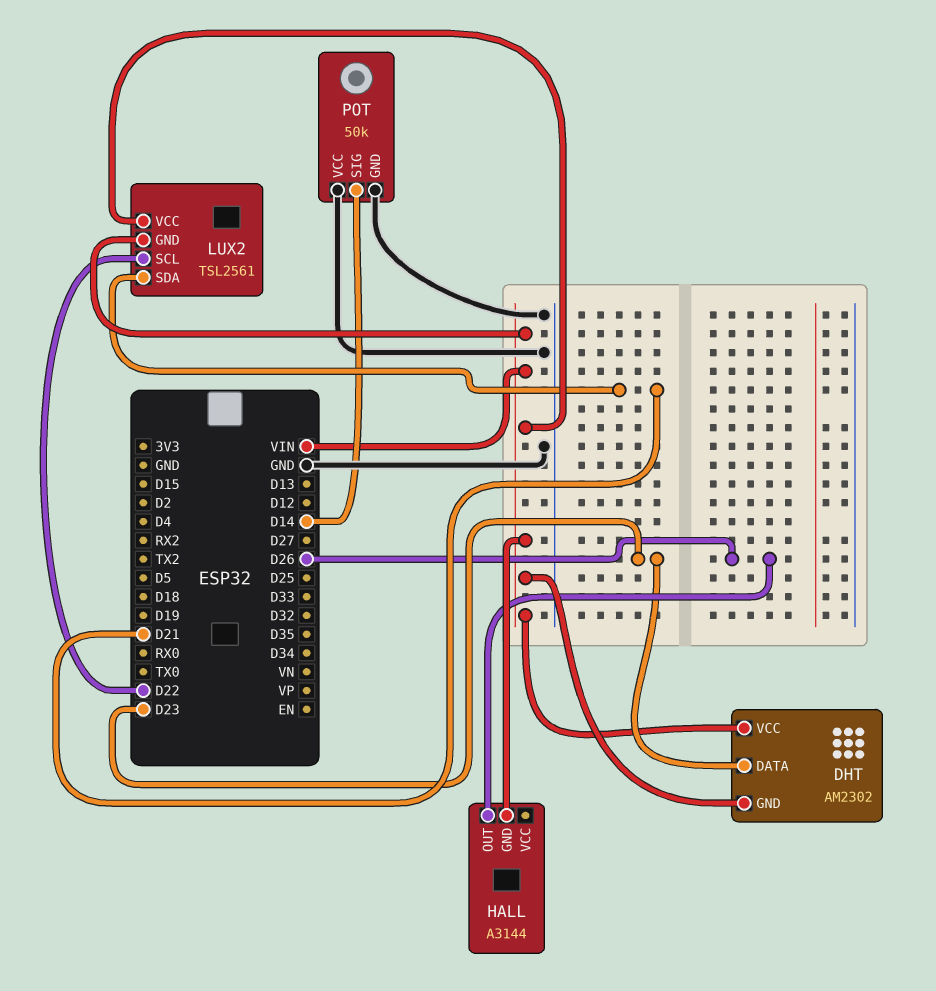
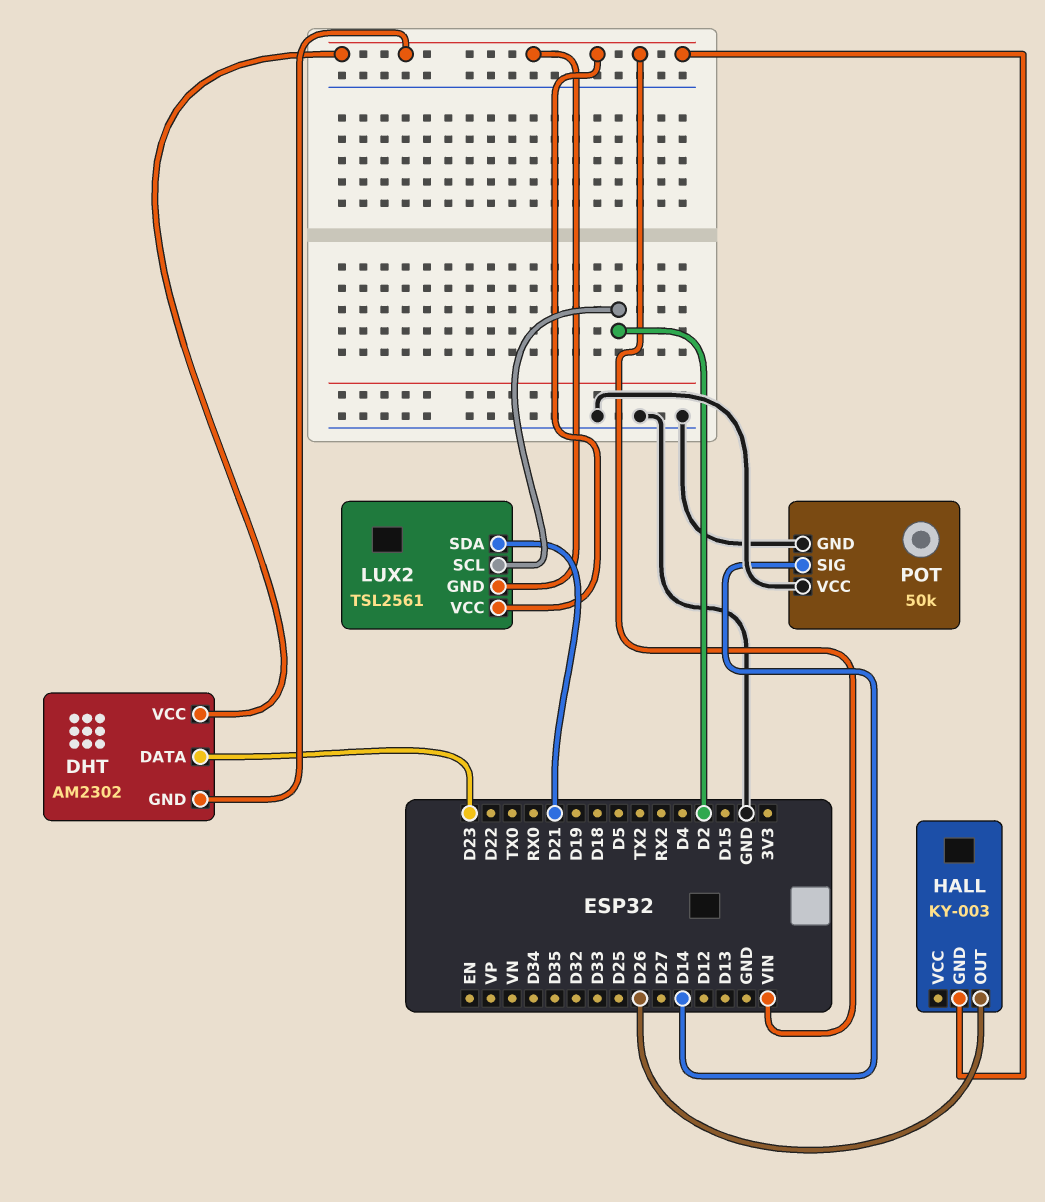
HALL: A3144 -> KY-003
LUX2 pin SCL: D22 -> D2

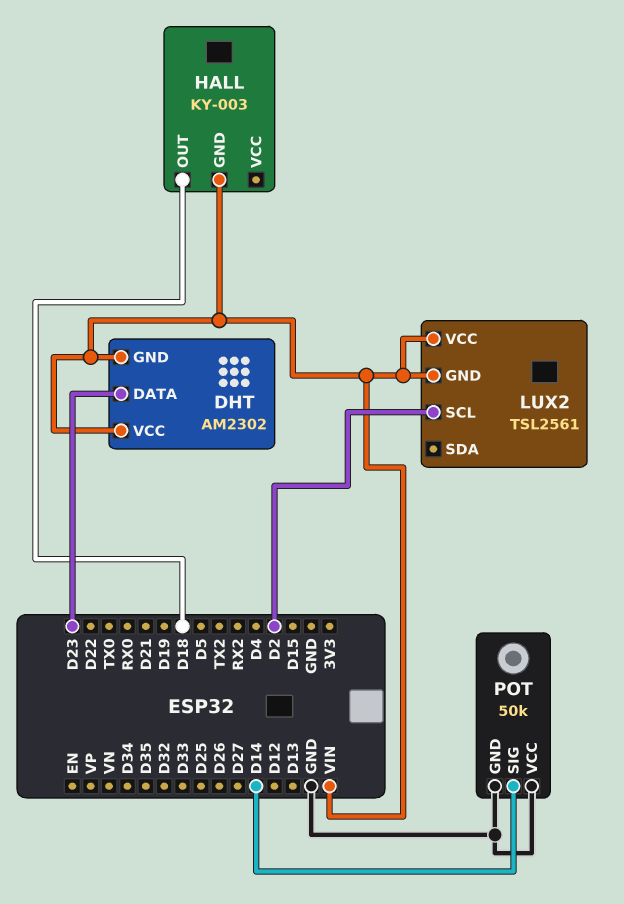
HALL pin OUT: D26 -> D18
LUX2 pin SDA: D21 -> none

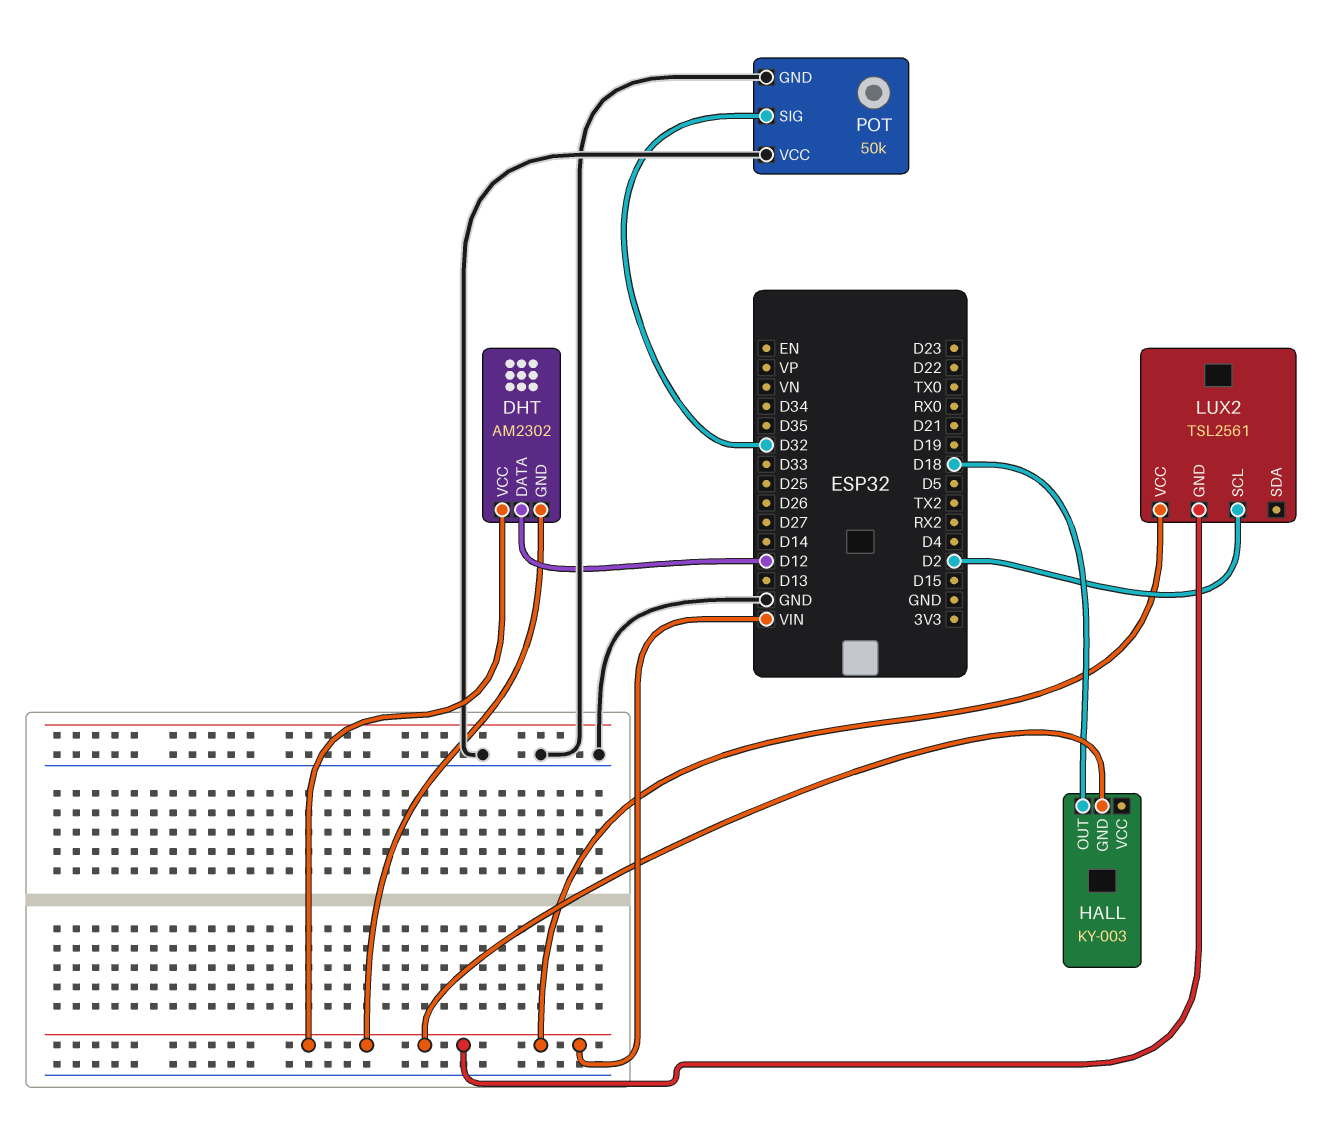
DHT pin DATA: D23 -> D12
POT pin SIG: D14 -> D32

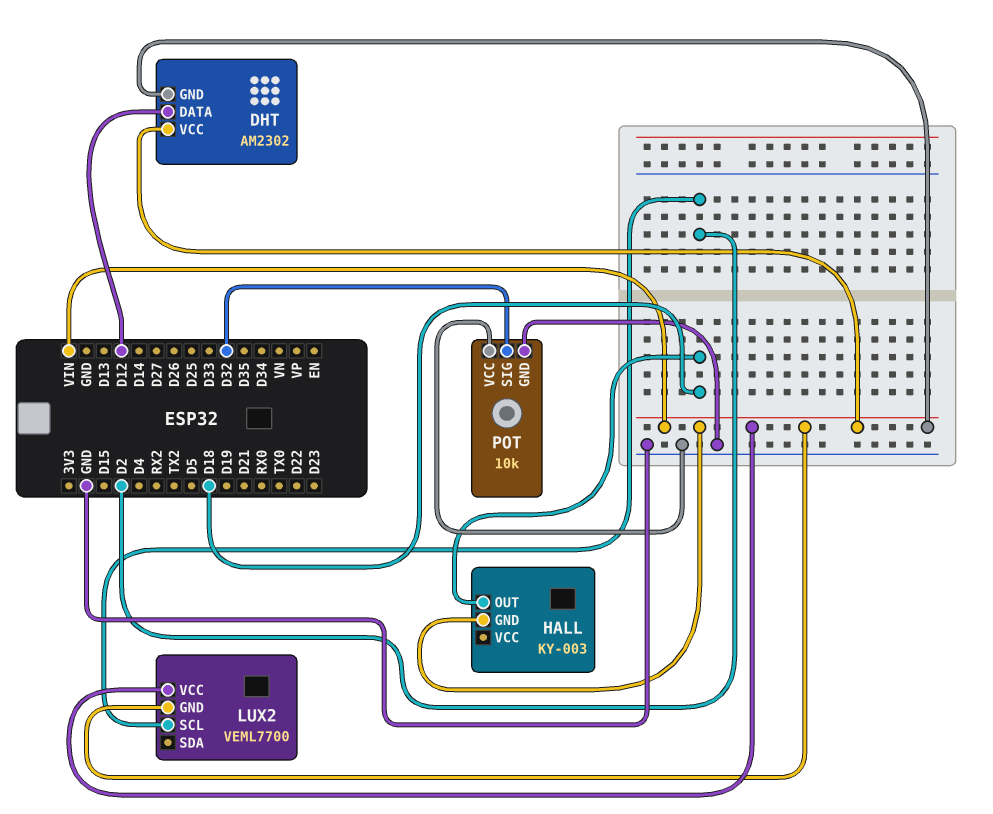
LUX2: TSL2561 -> VEML7700
POT: 50k -> 10k

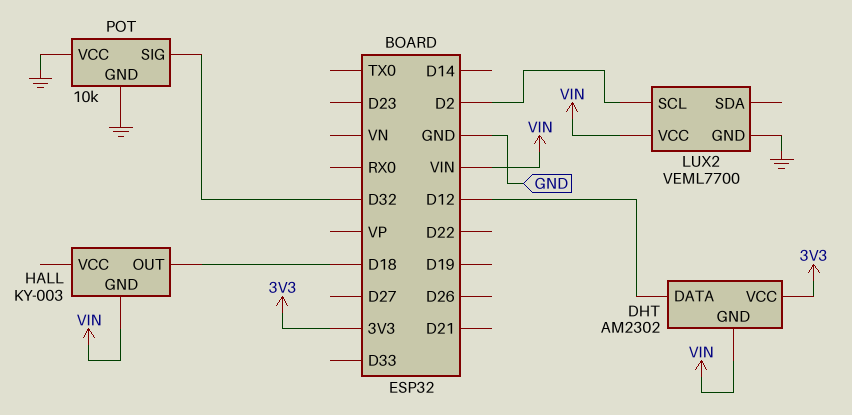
DHT pin VCC: VIN -> 3V3
LUX2 pin GND: VIN -> GND

